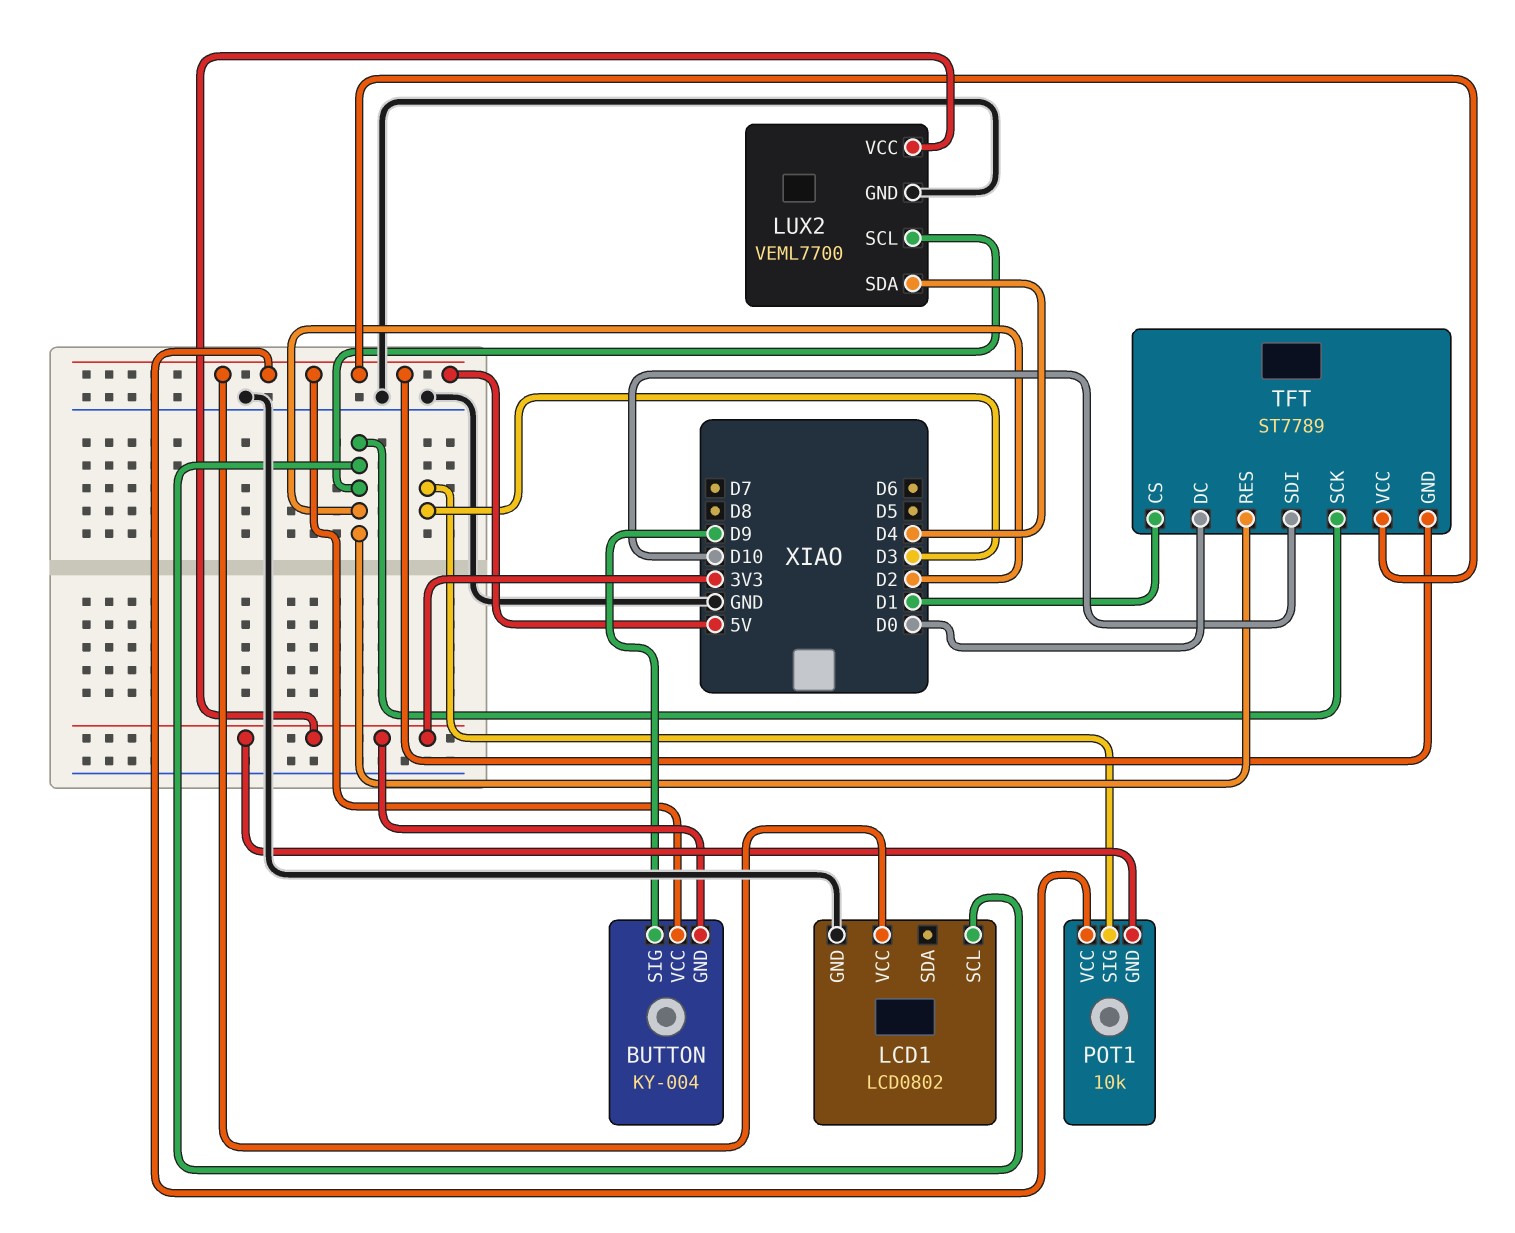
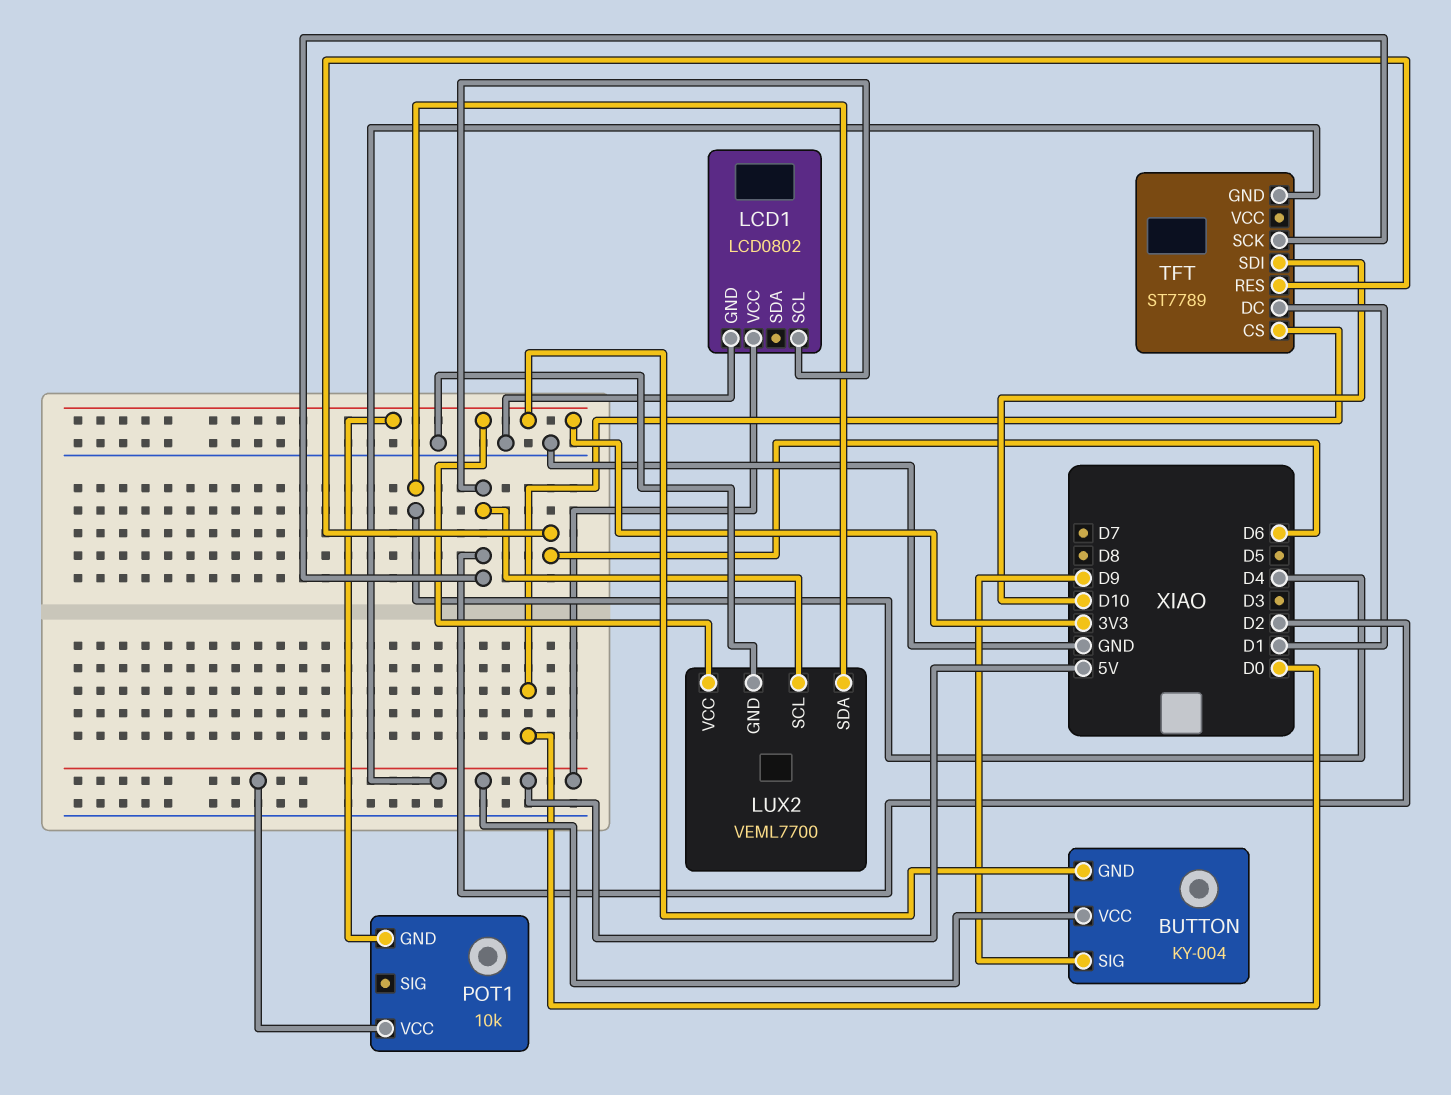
POT1 pin SIG: D3 -> none
TFT pin CS: D1 -> D0
TFT pin DC: D0 -> D1
TFT pin RES: D2 -> D6
TFT pin VCC: 5V -> none

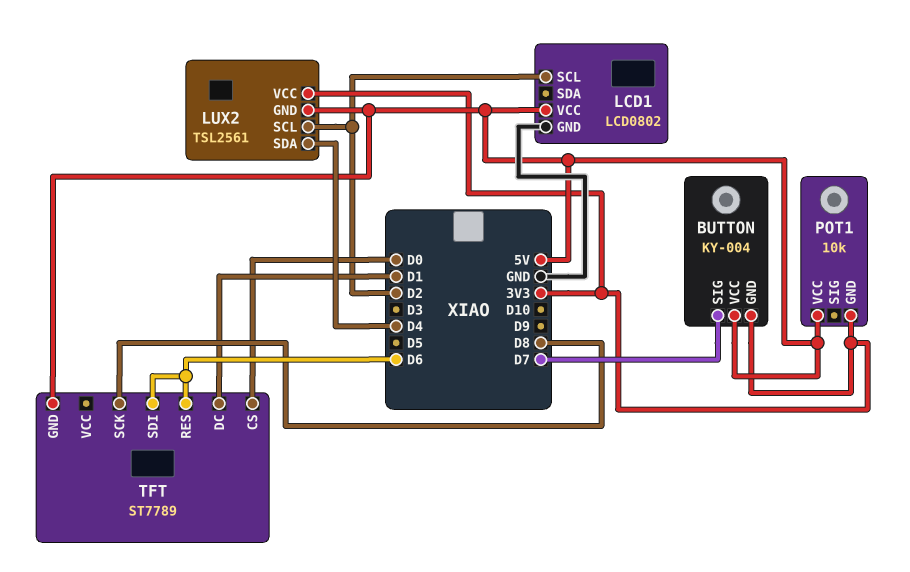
BUTTON pin SIG: D9 -> D7
LUX2: VEML7700 -> TSL2561
LUX2 pin GND: GND -> 5V
TFT pin SCK: D2 -> D8
TFT pin SDI: D10 -> D6

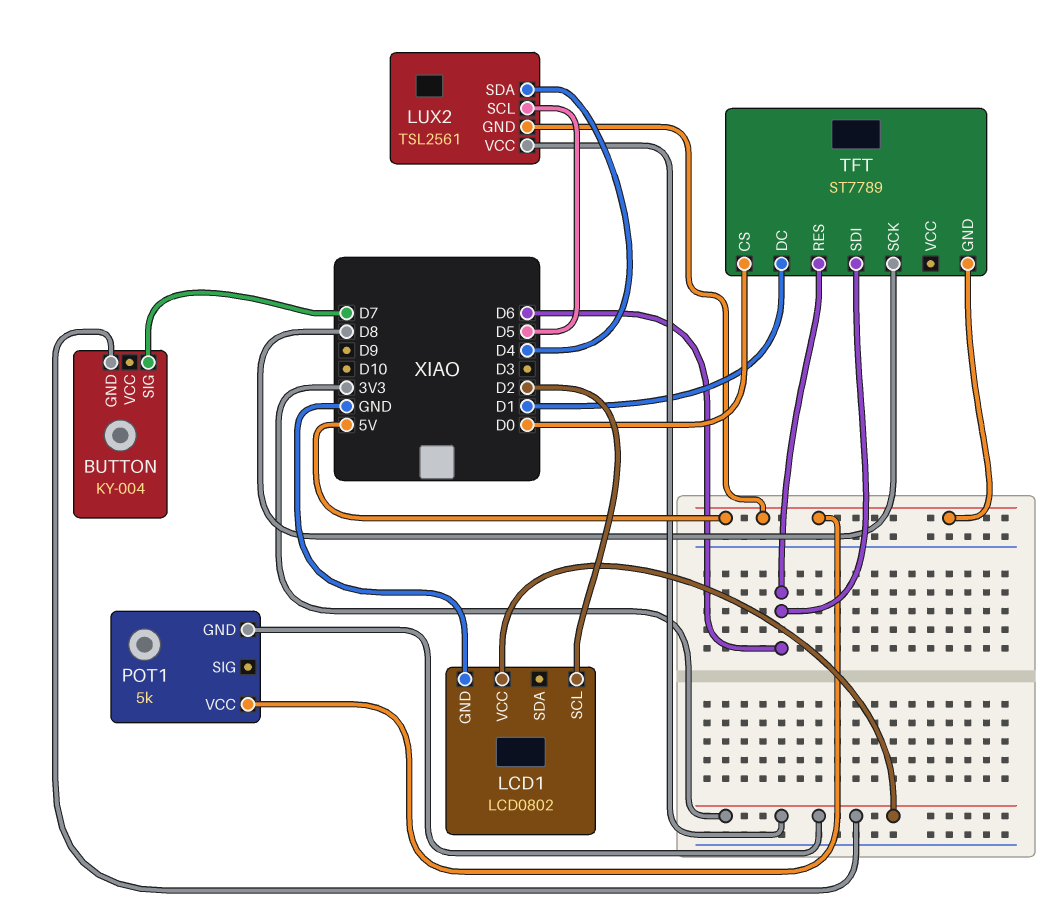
BUTTON pin VCC: 5V -> none
LCD1 pin VCC: 5V -> 3V3
LUX2 pin SCL: D2 -> D5
POT1: 10k -> 5k

